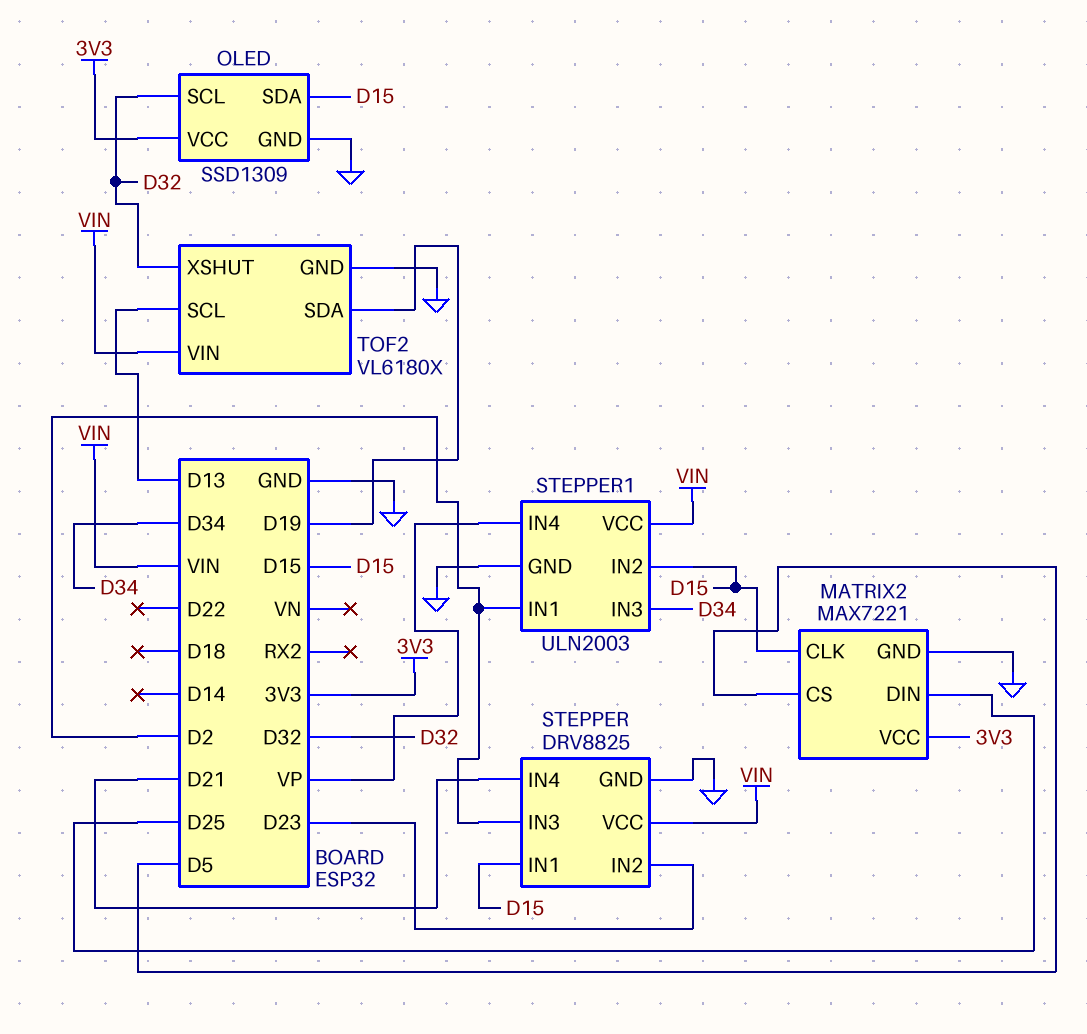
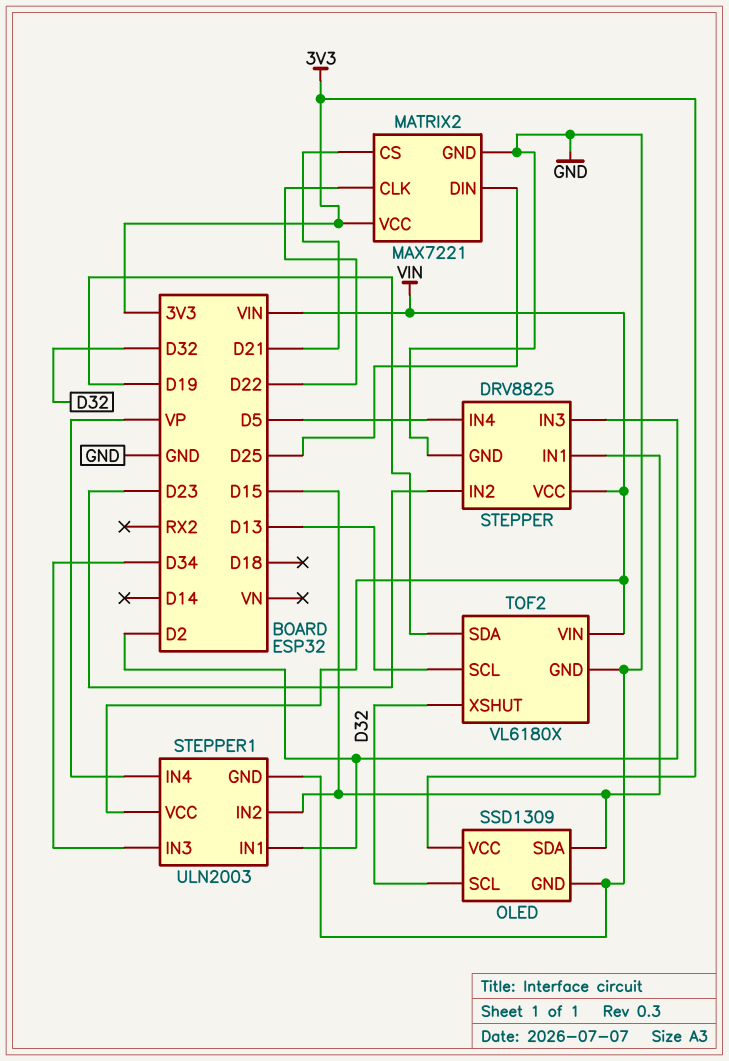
MATRIX2 pin CLK: D15 -> D22
MATRIX2 pin CS: D5 -> D21
STEPPER pin IN4: D21 -> D5

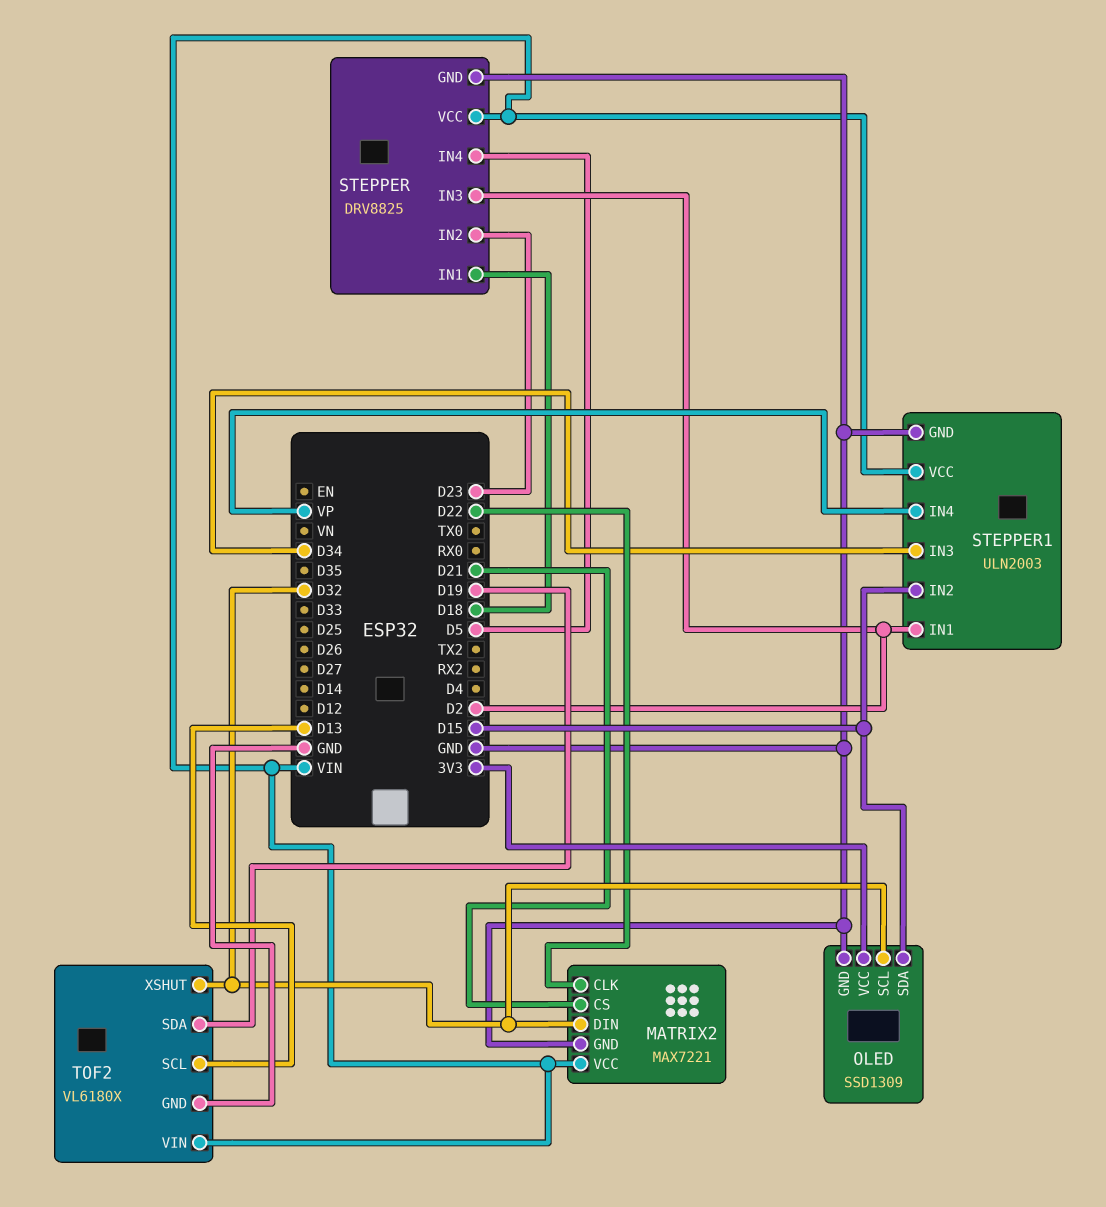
MATRIX2 pin DIN: D25 -> D32
MATRIX2 pin VCC: 3V3 -> VIN
STEPPER pin IN1: D15 -> D18

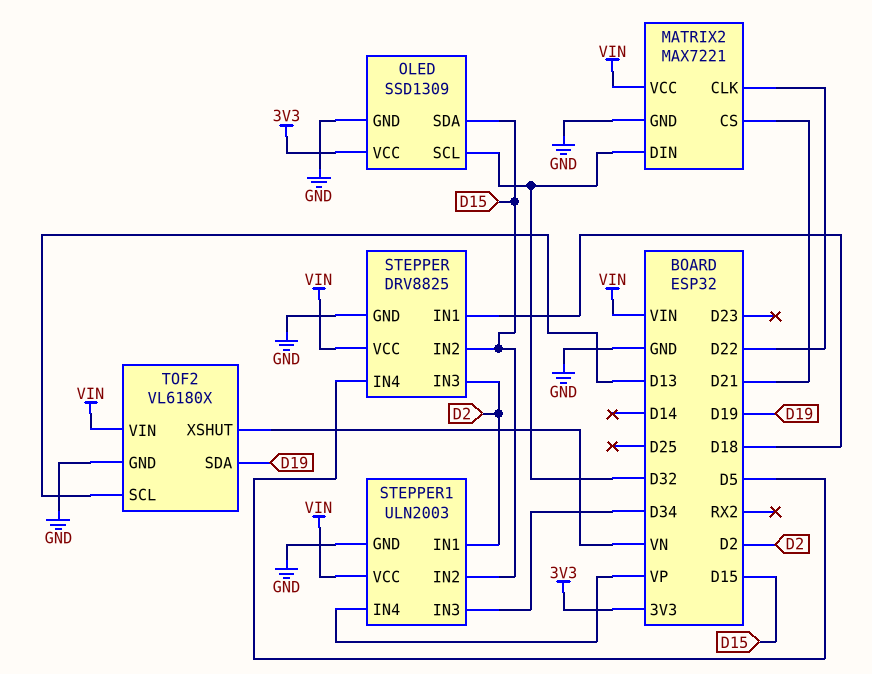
STEPPER pin IN2: D23 -> D15
TOF2 pin XSHUT: D32 -> VN

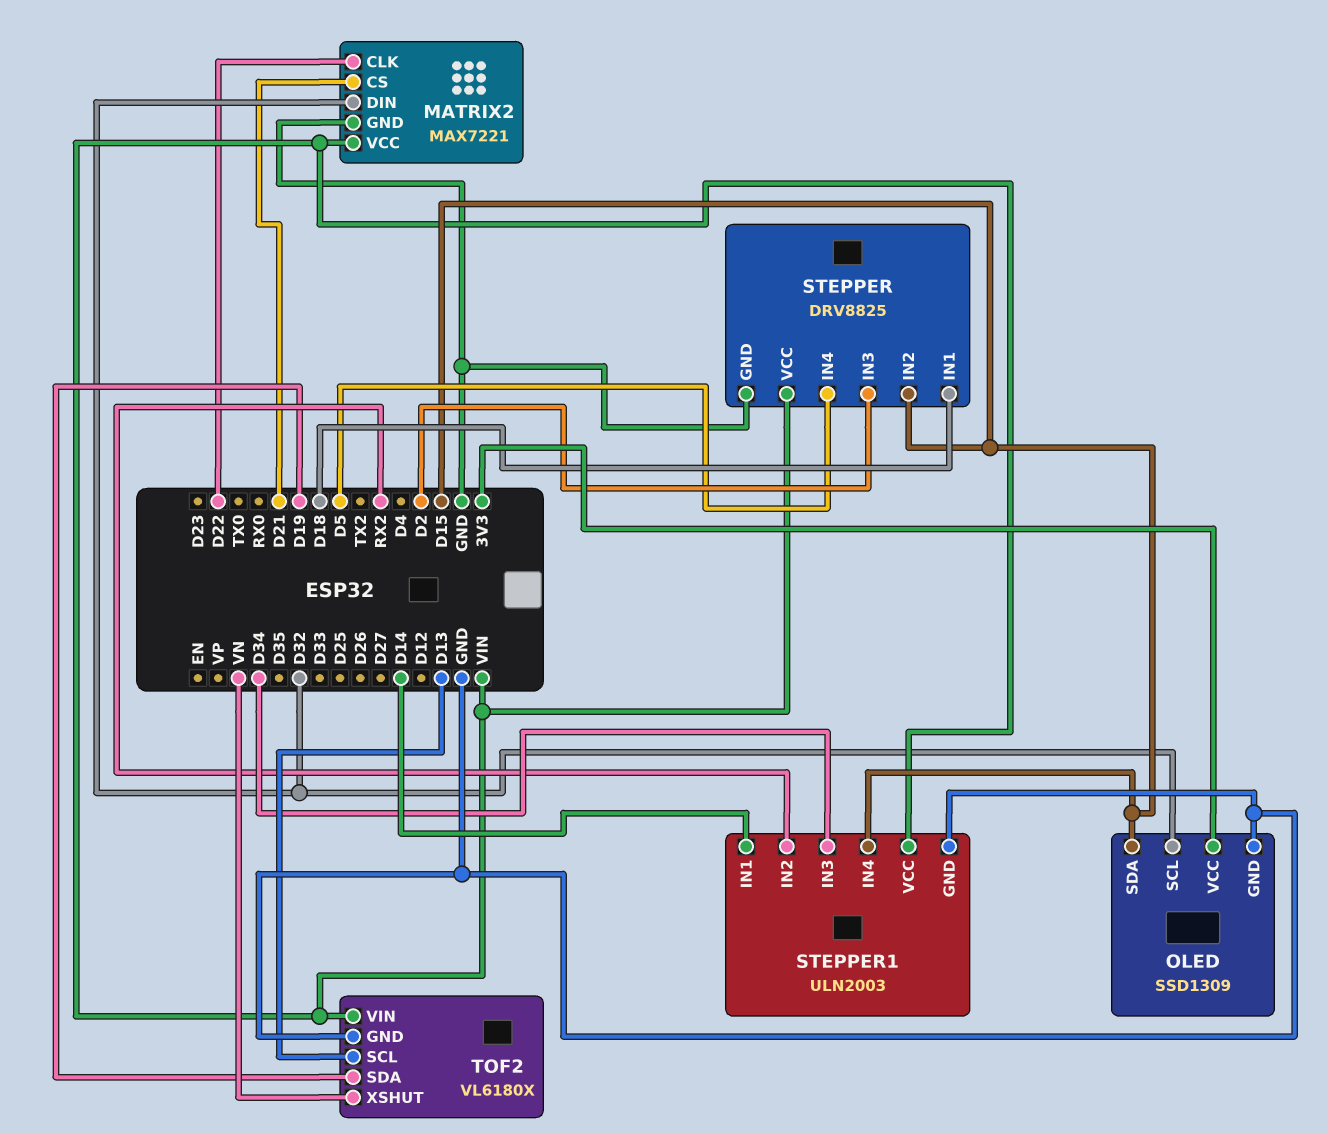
STEPPER1 pin IN1: D2 -> D14
STEPPER1 pin IN2: D15 -> RX2
STEPPER1 pin IN4: VP -> D15

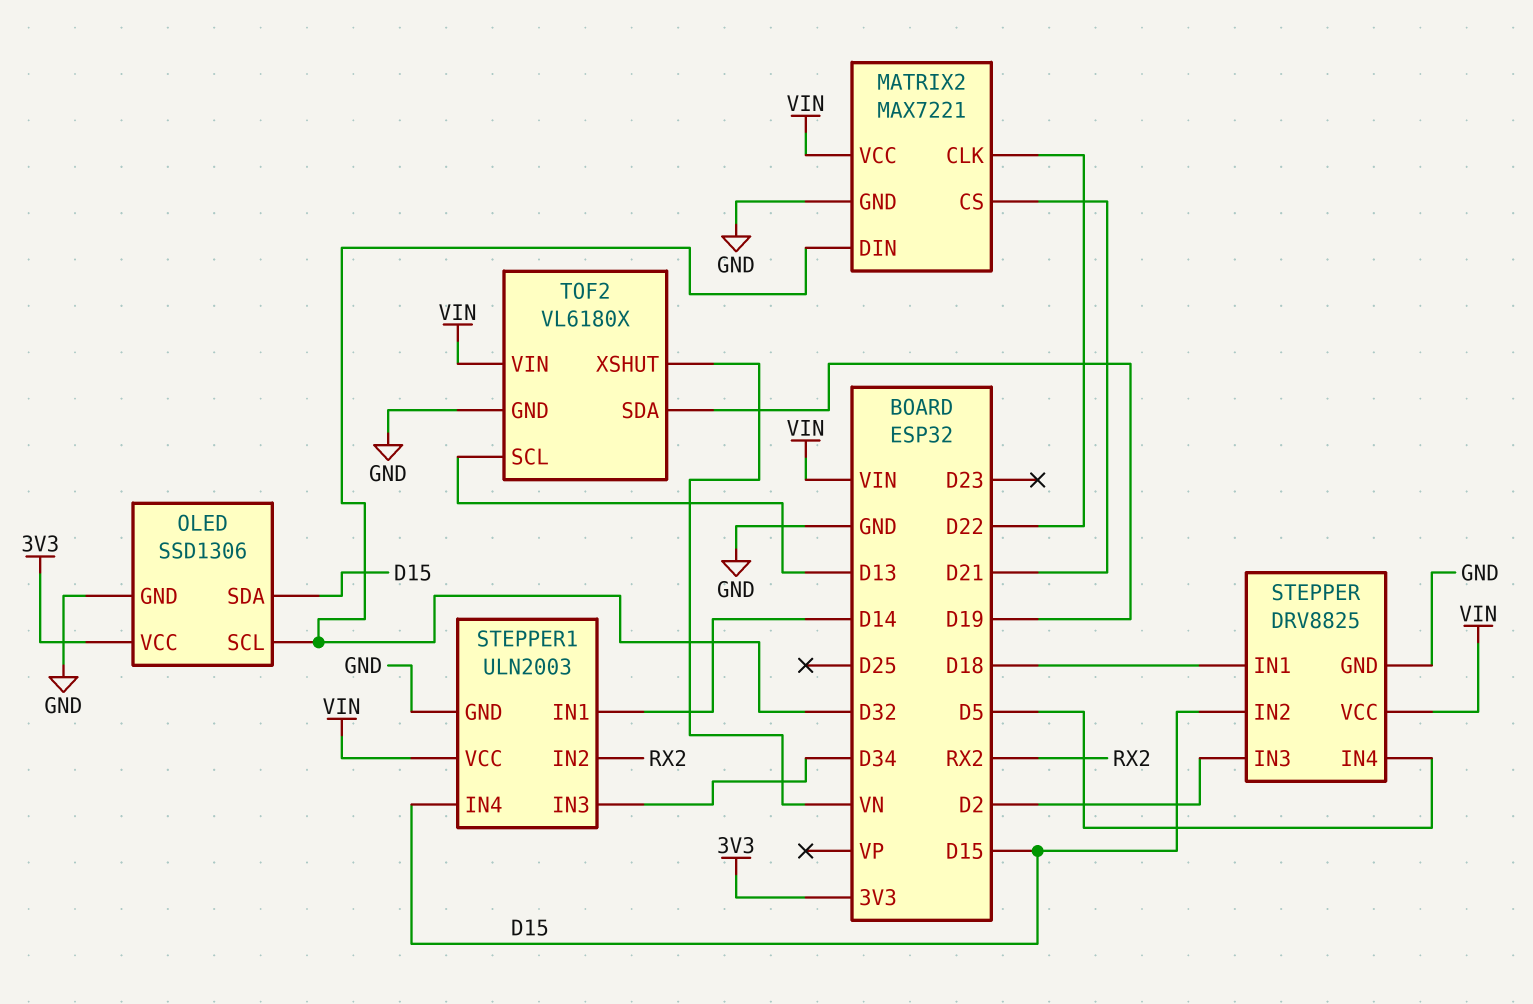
OLED: SSD1309 -> SSD1306

